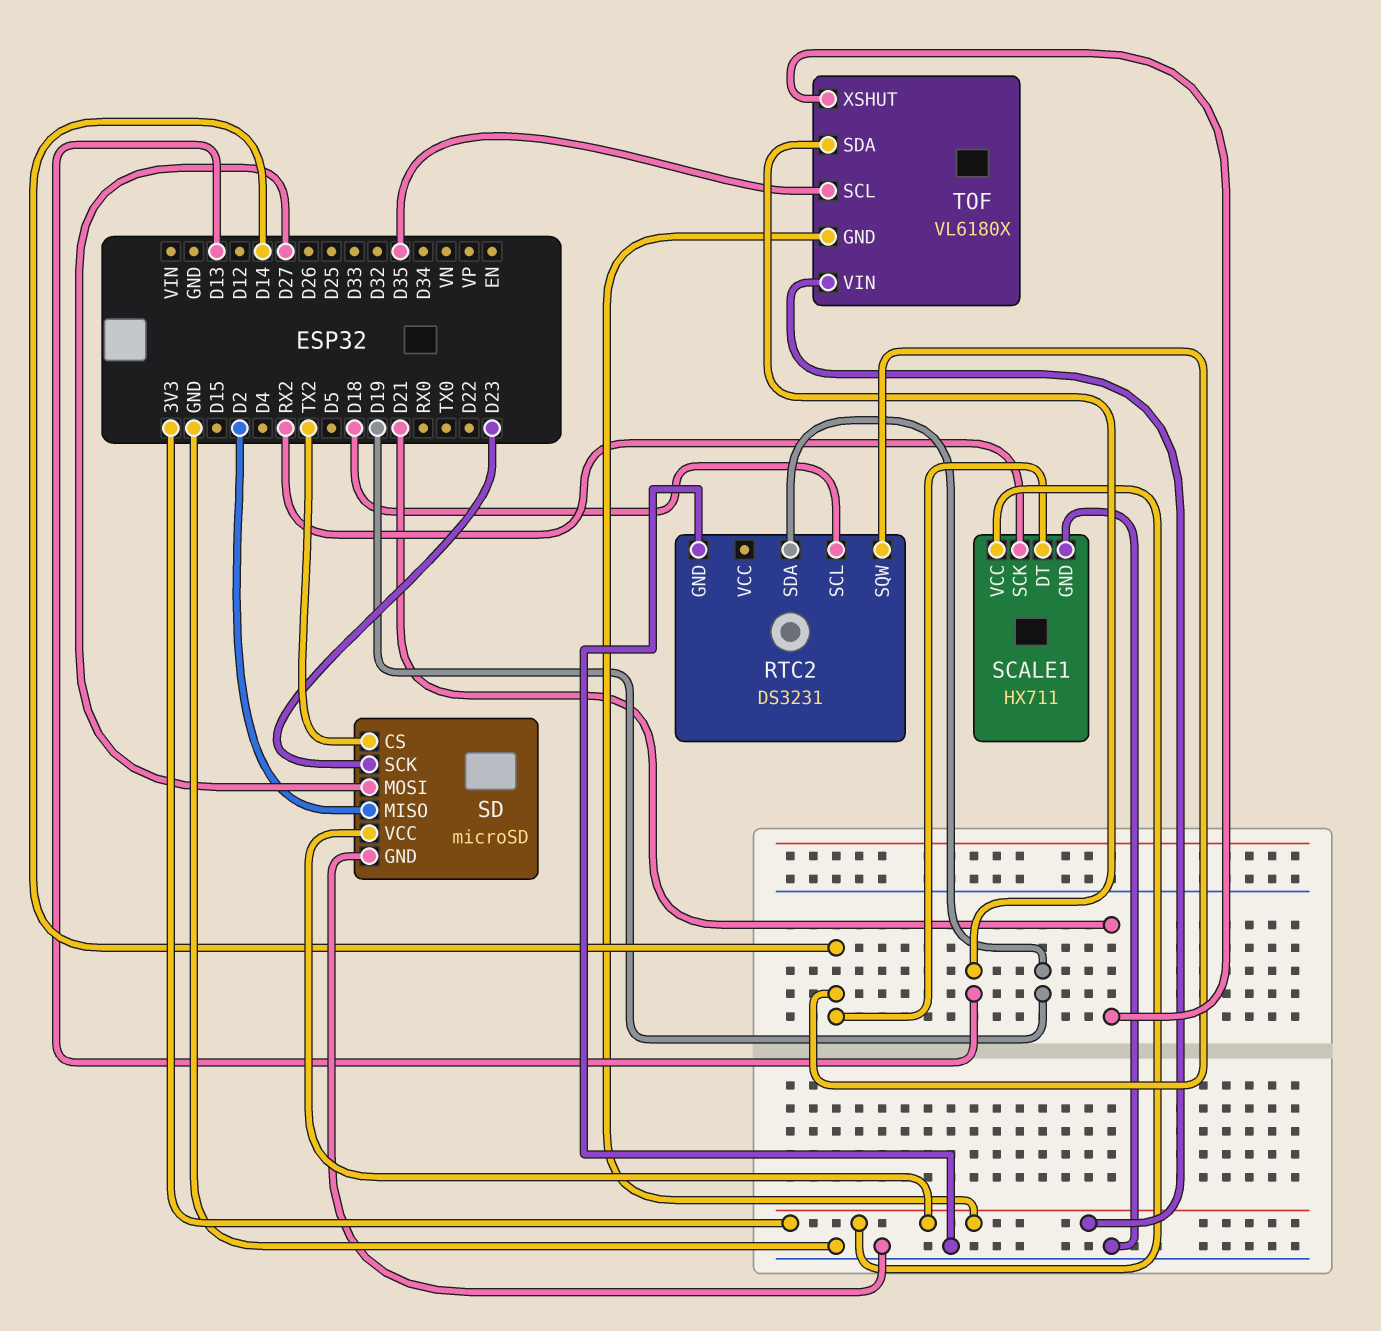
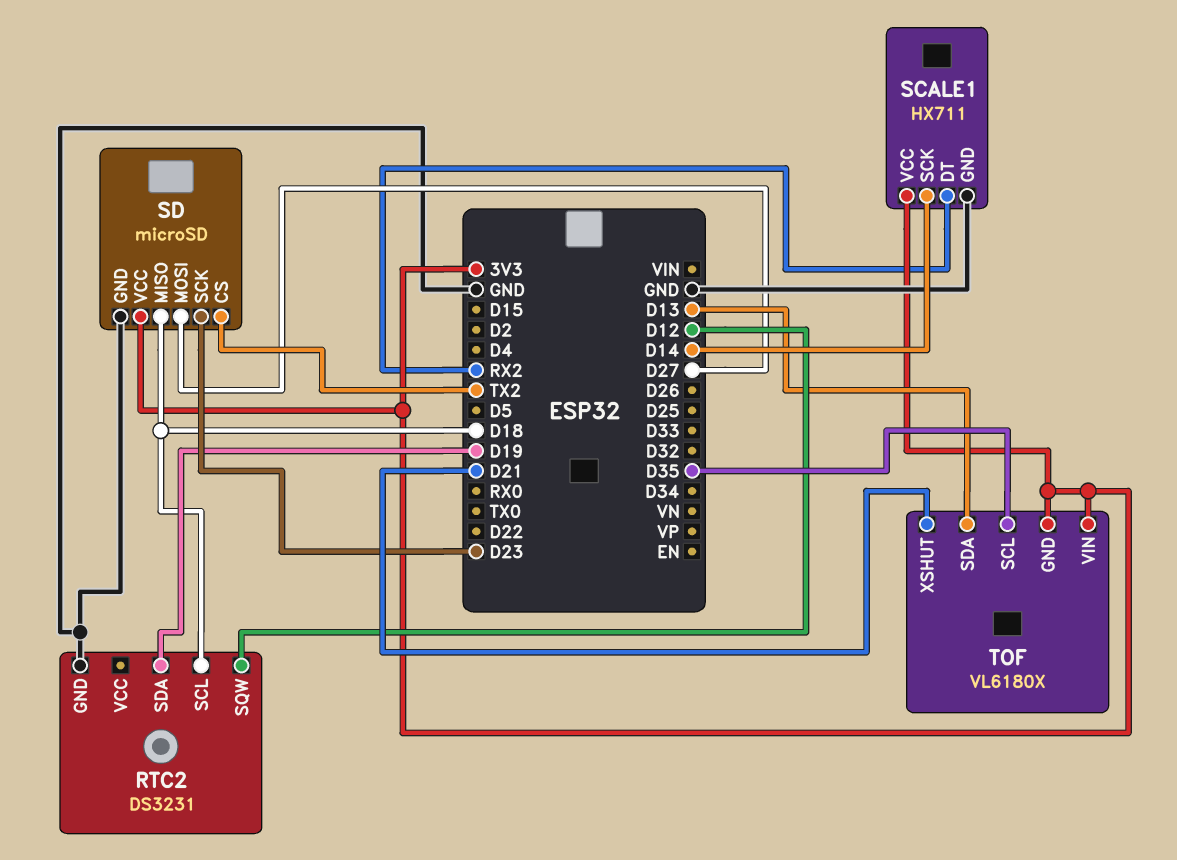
RTC2 pin SQW: D14 -> D12
SCALE1 pin DT: D14 -> RX2
SCALE1 pin SCK: RX2 -> D14
SD pin MISO: D2 -> D18

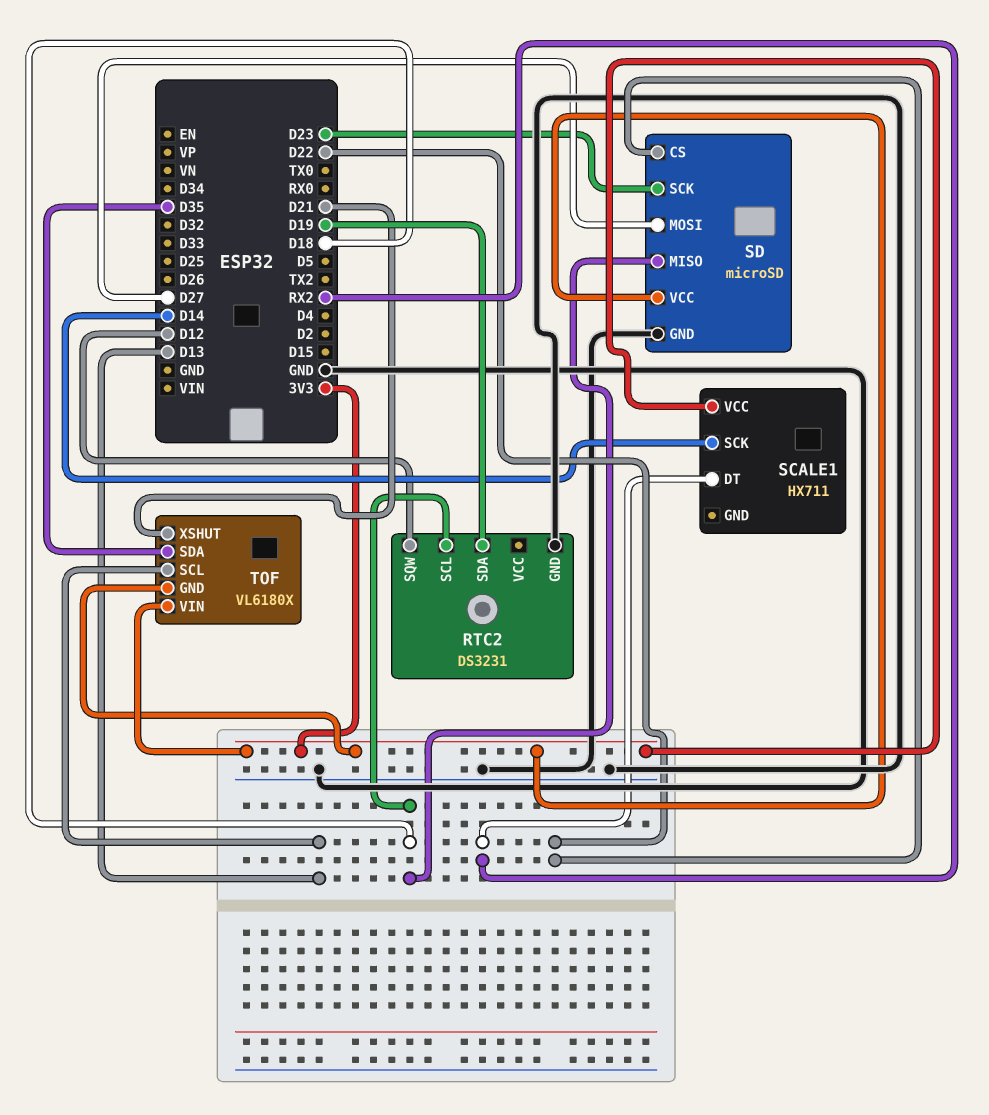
SCALE1 pin GND: GND -> none
SD pin CS: TX2 -> D22
TOF pin SCL: D35 -> D13
TOF pin SDA: D13 -> D35

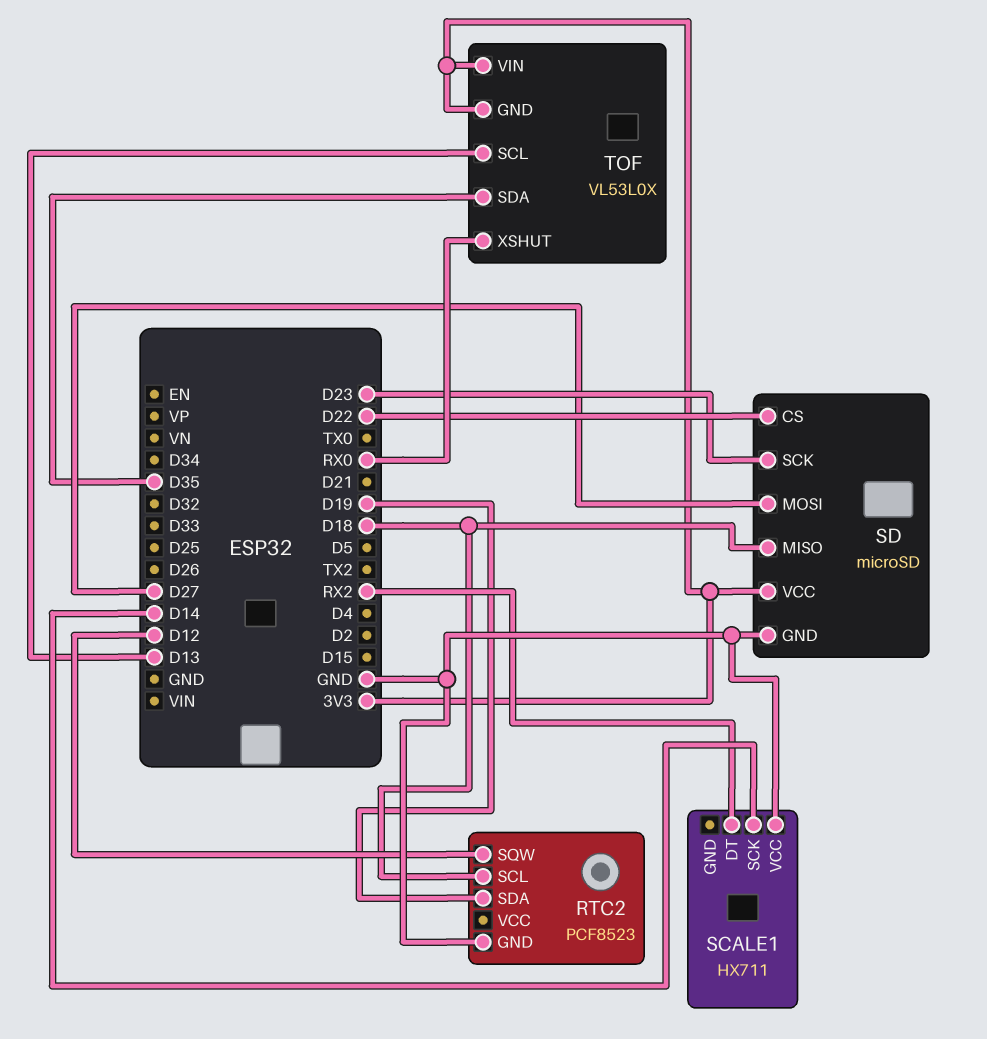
RTC2: DS3231 -> PCF8523
SCALE1 pin VCC: 3V3 -> GND
TOF: VL6180X -> VL53L0X
TOF pin XSHUT: D21 -> RX0

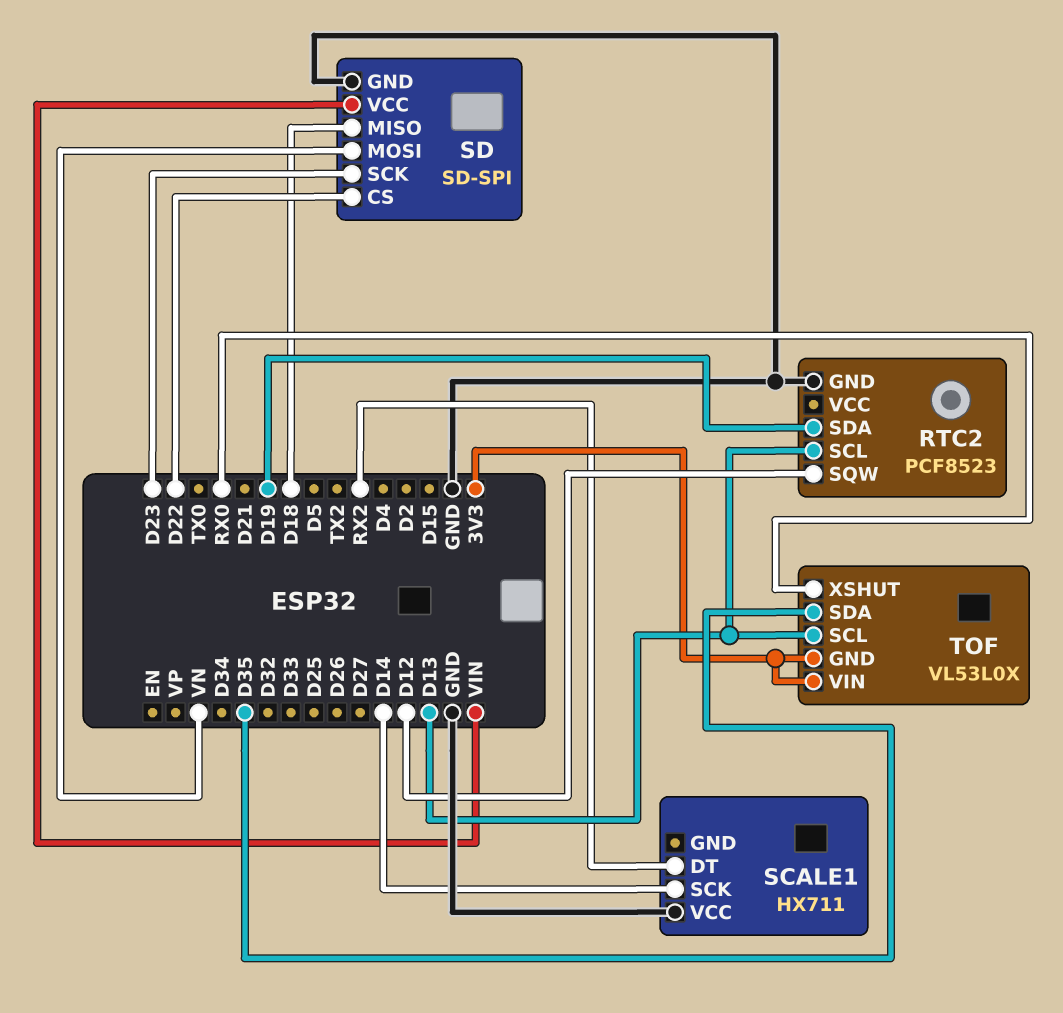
RTC2 pin SCL: D18 -> D13
SD: microSD -> SD-SPI
SD pin MOSI: D27 -> VN
SD pin VCC: 3V3 -> VIN

